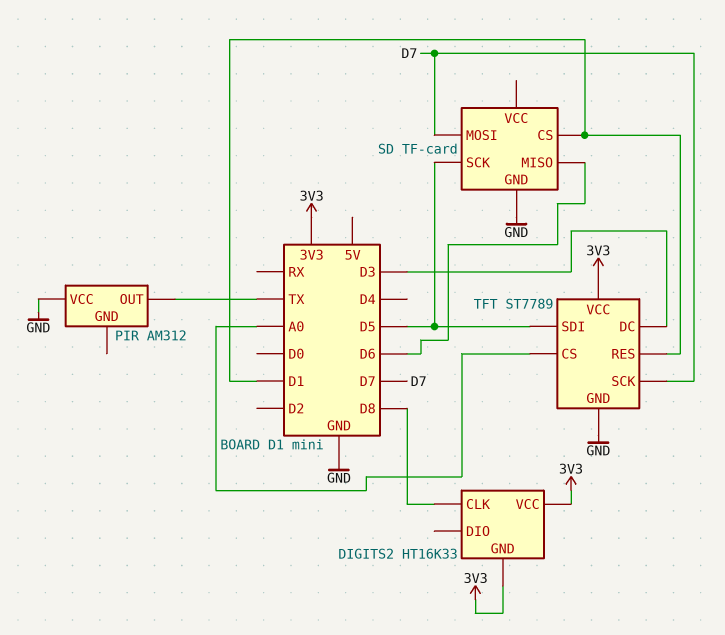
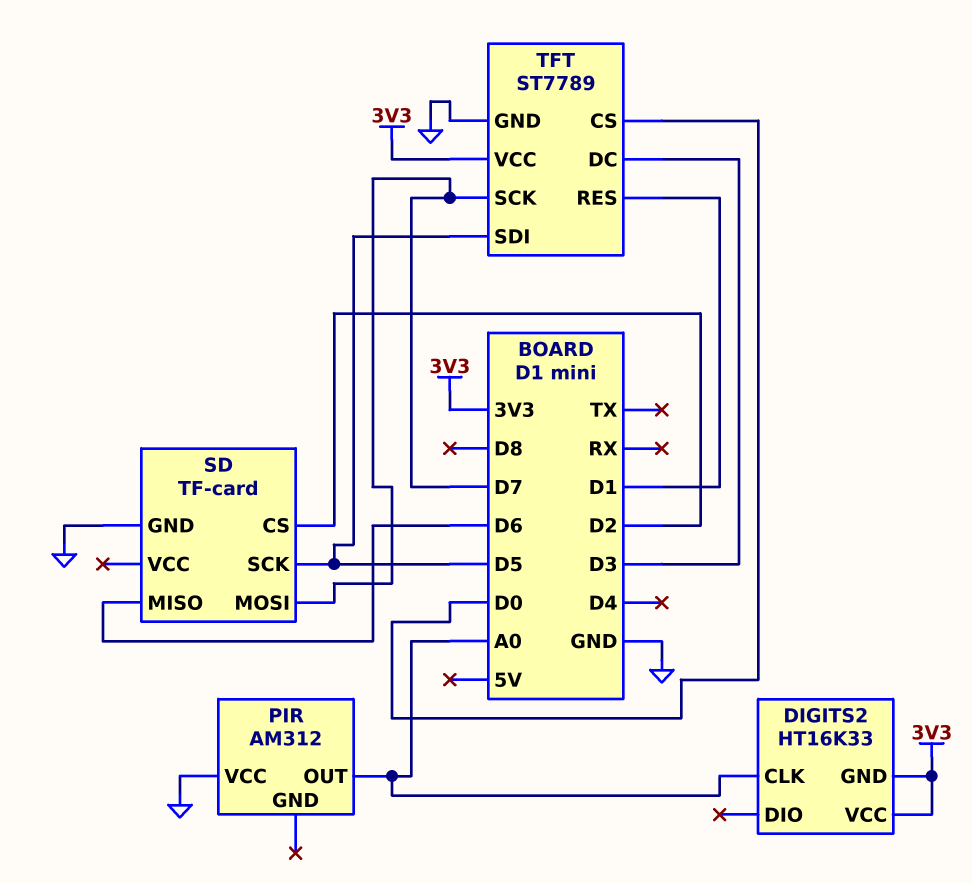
DIGITS2 pin CLK: D8 -> A0
PIR pin OUT: TX -> A0
SD pin CS: D1 -> D2
TFT pin CS: A0 -> D0

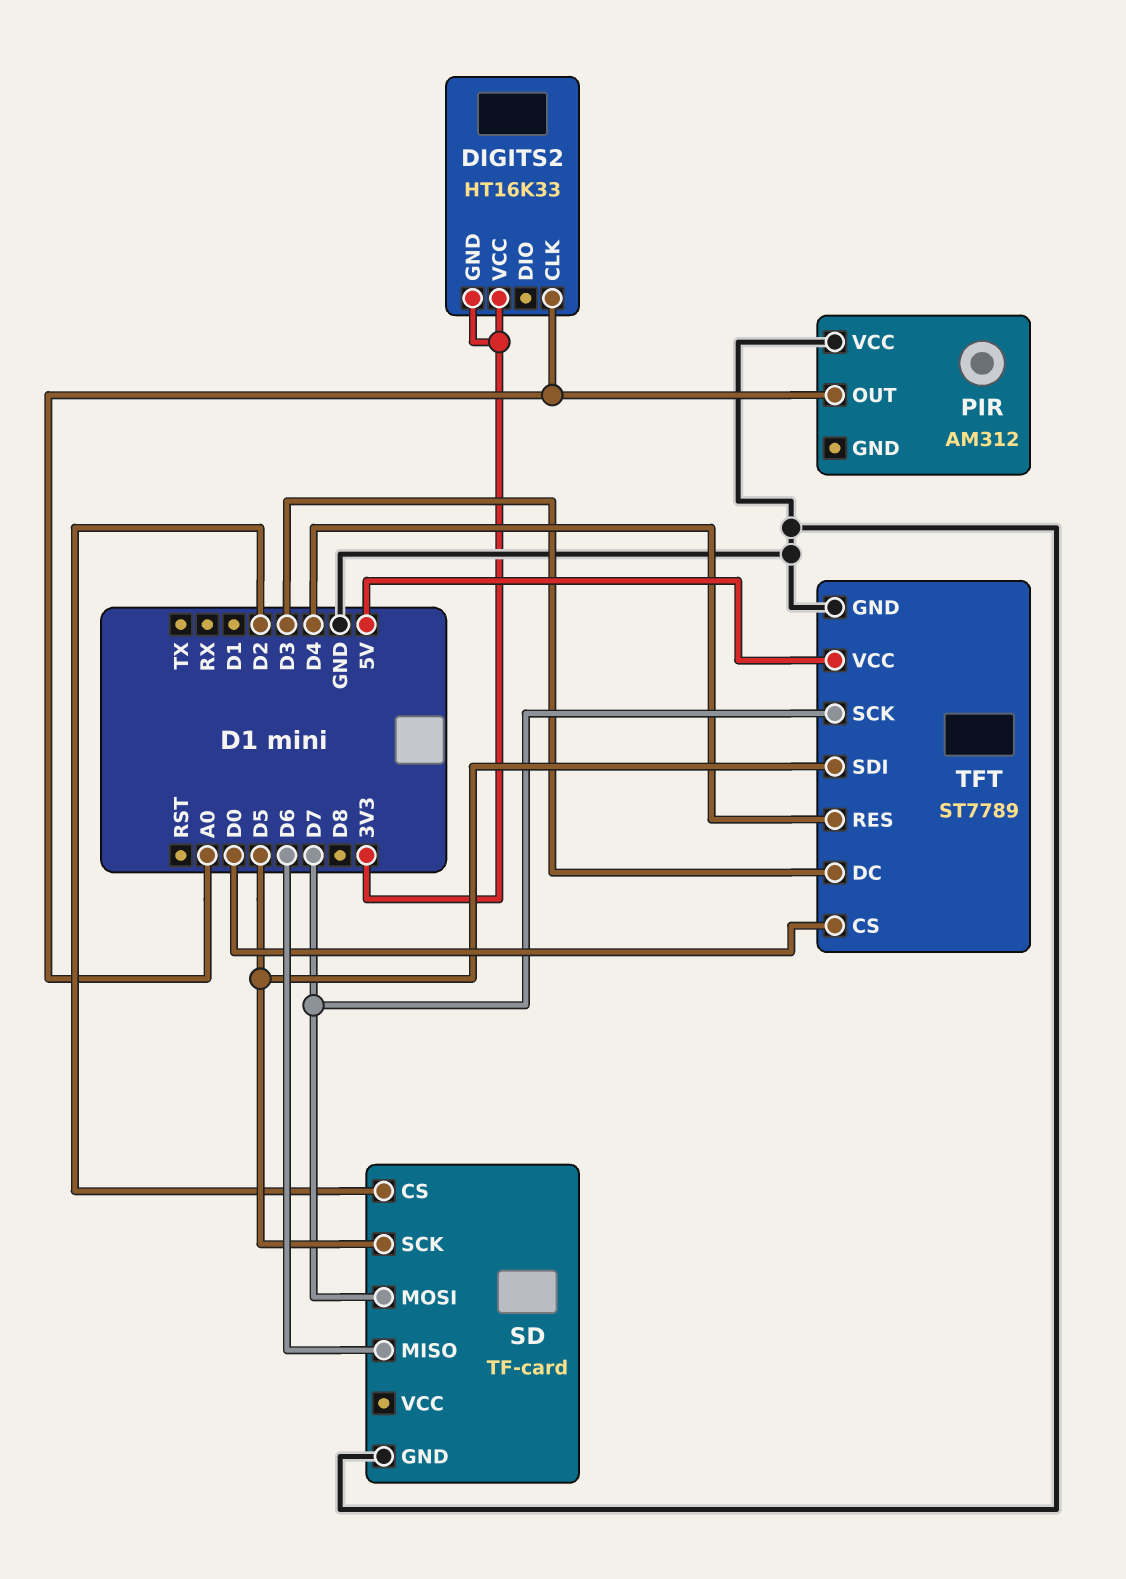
TFT pin RES: D1 -> D4
TFT pin VCC: 3V3 -> 5V

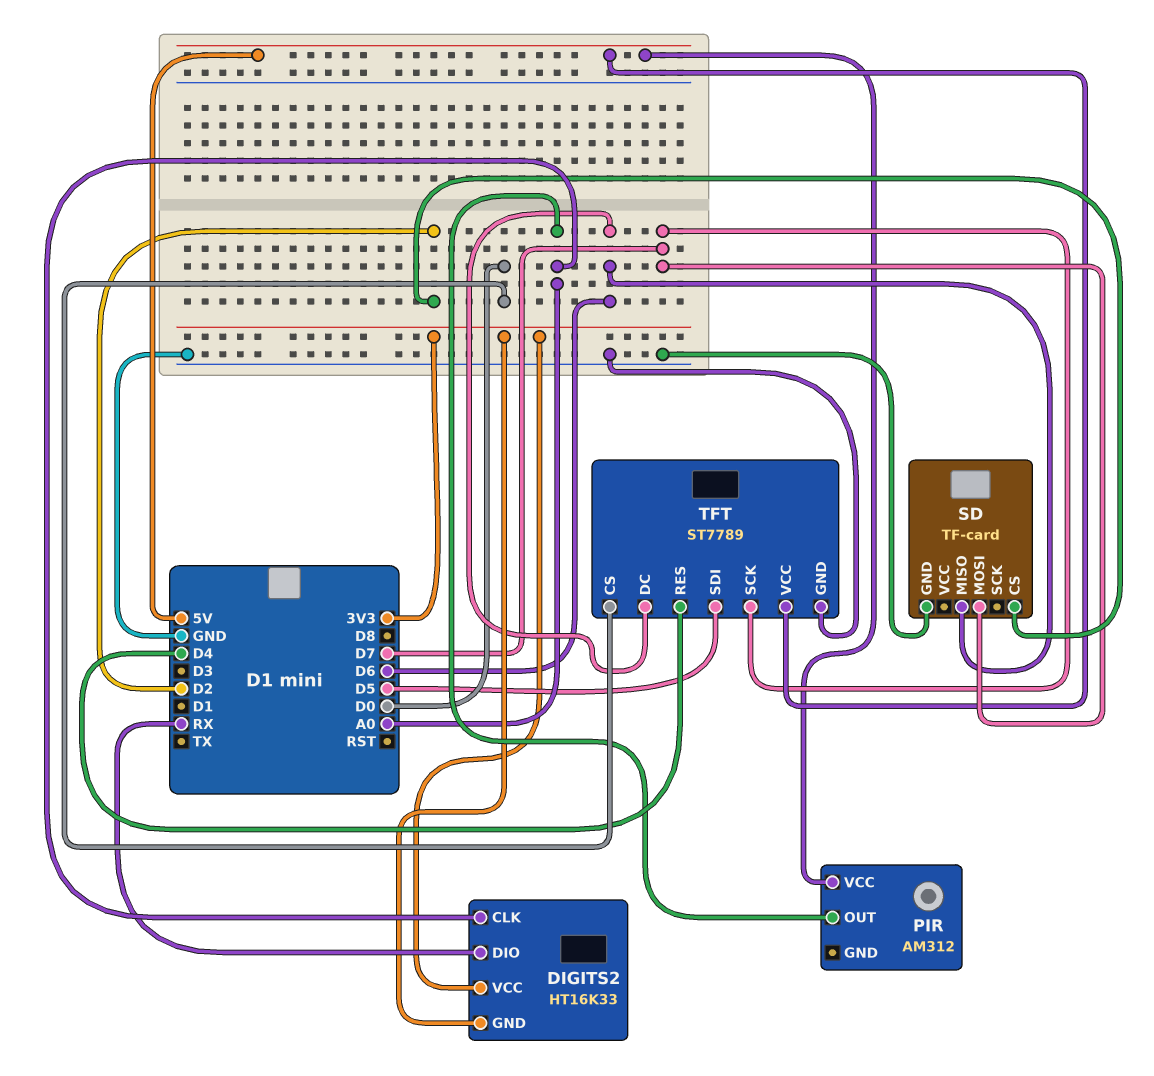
DIGITS2 pin DIO: none -> RX
PIR pin VCC: GND -> 5V
SD pin SCK: D5 -> none
TFT pin DC: D3 -> D6

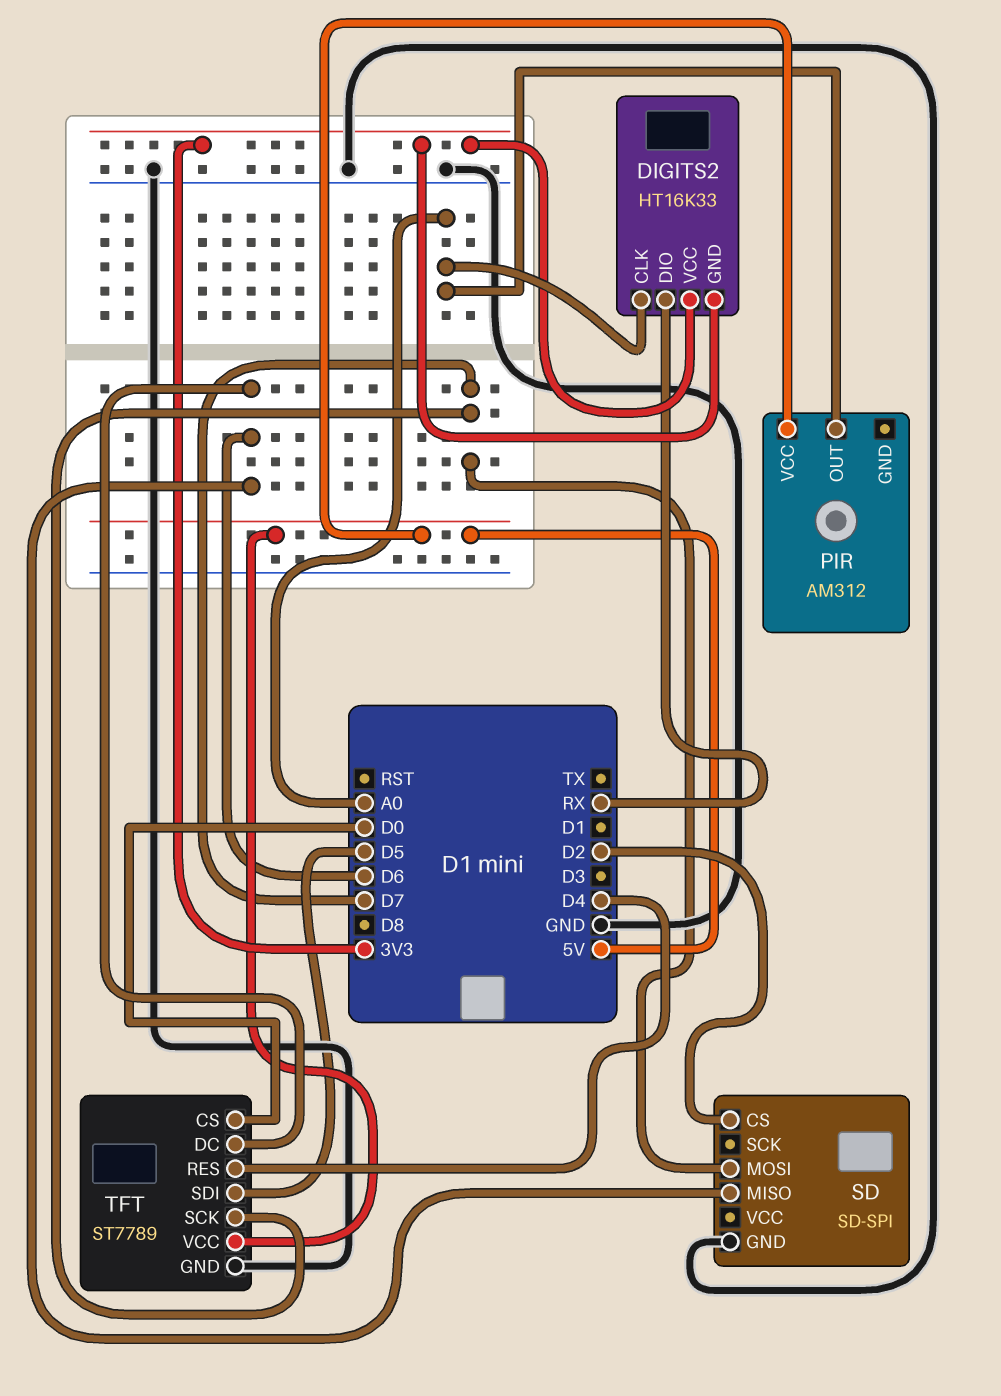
SD: TF-card -> SD-SPI

